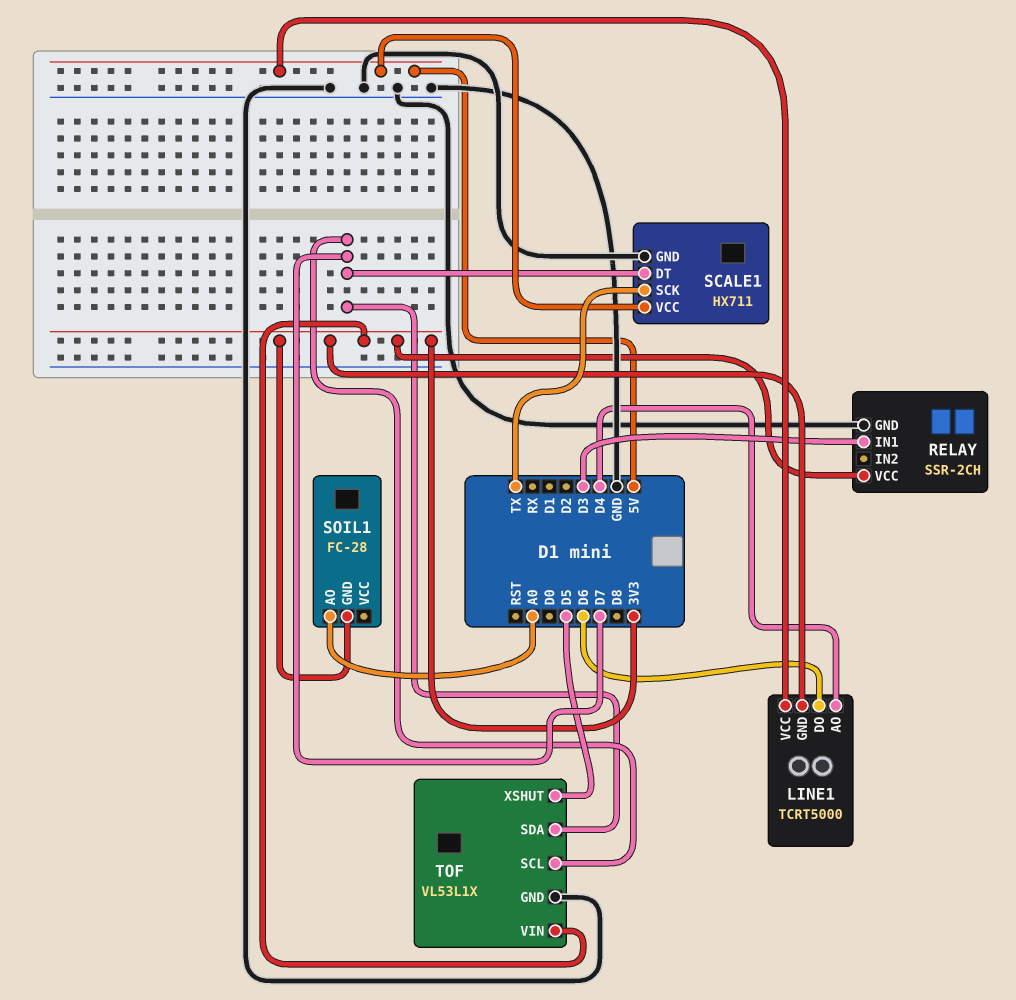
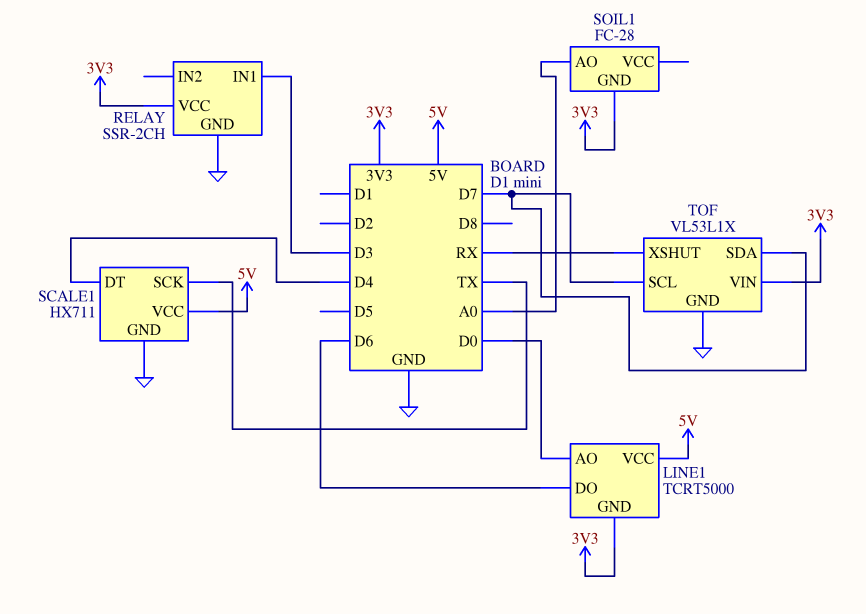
LINE1 pin AO: D4 -> D0
SCALE1 pin DT: D7 -> D4
TOF pin XSHUT: D5 -> RX

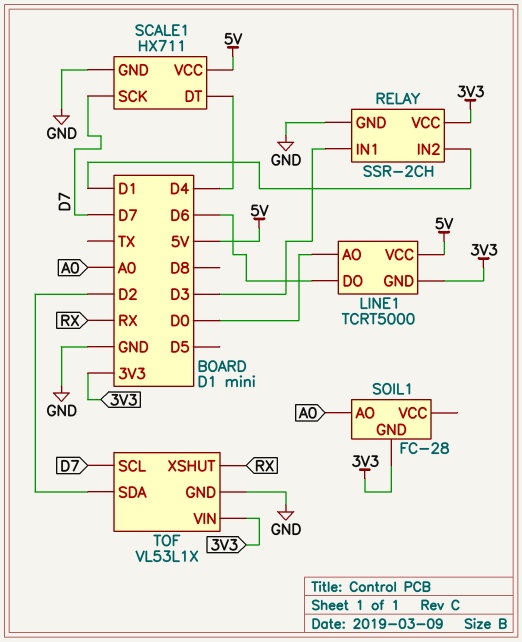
RELAY pin IN2: none -> D1
SCALE1 pin SCK: TX -> D7
TOF pin SDA: D7 -> D2

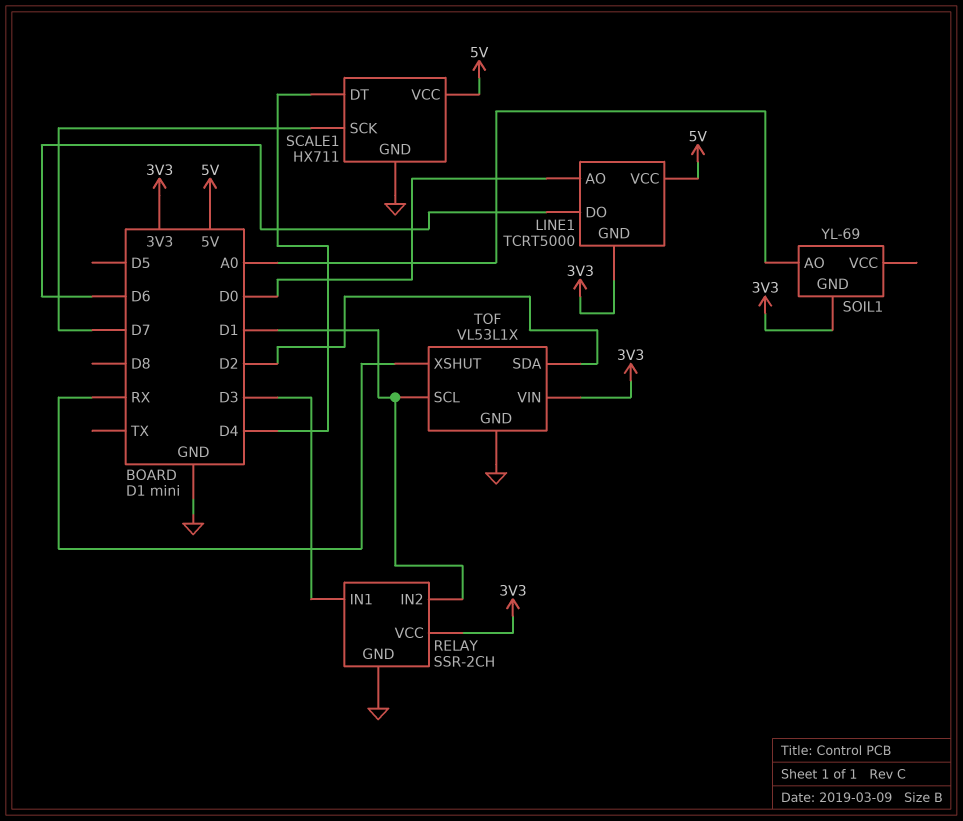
SOIL1: FC-28 -> YL-69
TOF pin SCL: D7 -> D1

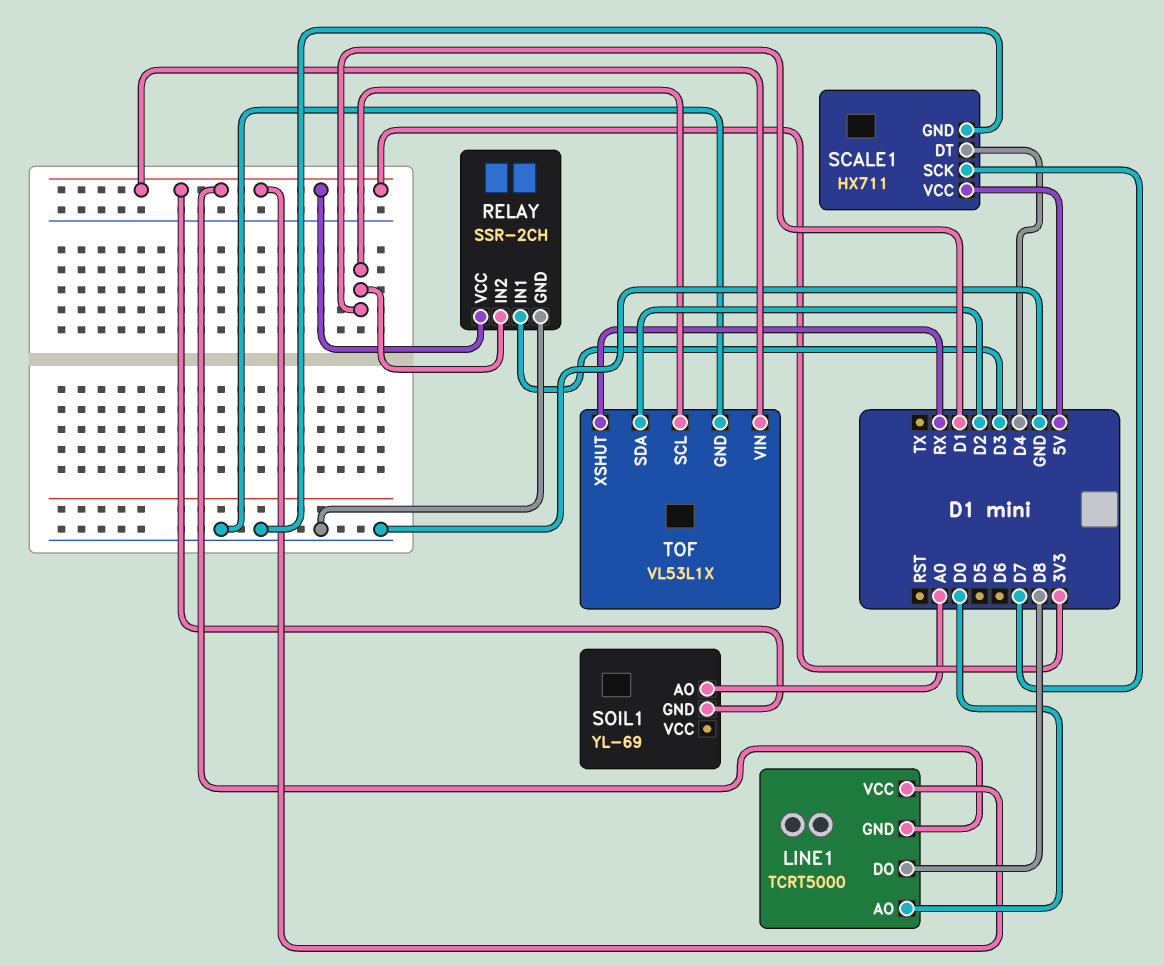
LINE1 pin DO: D6 -> D8
LINE1 pin VCC: 5V -> 3V3

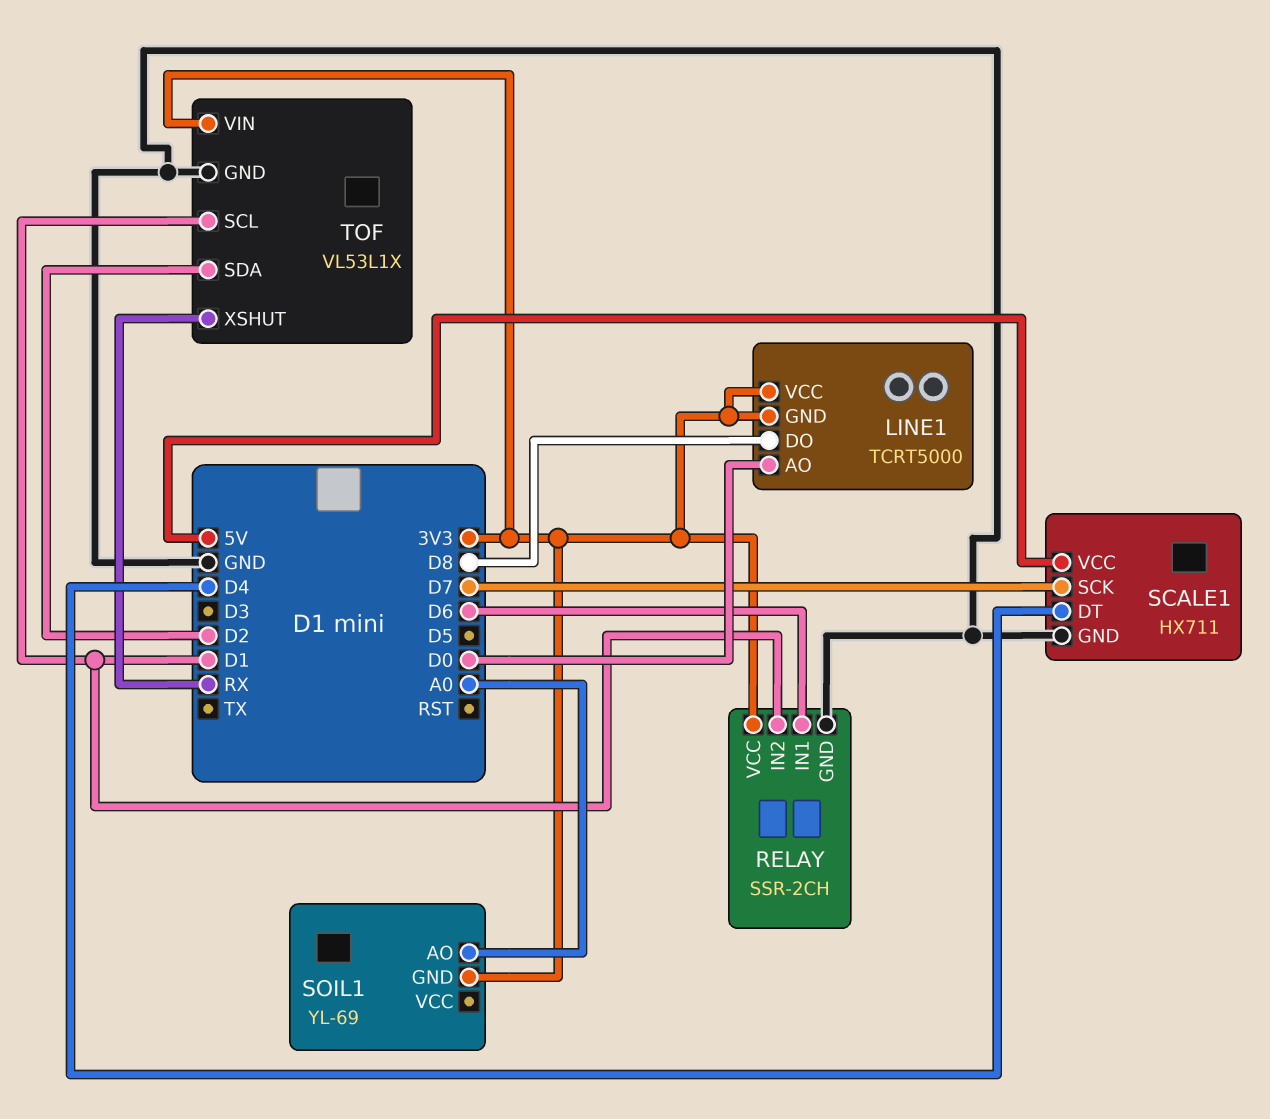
RELAY pin IN1: D3 -> D6

